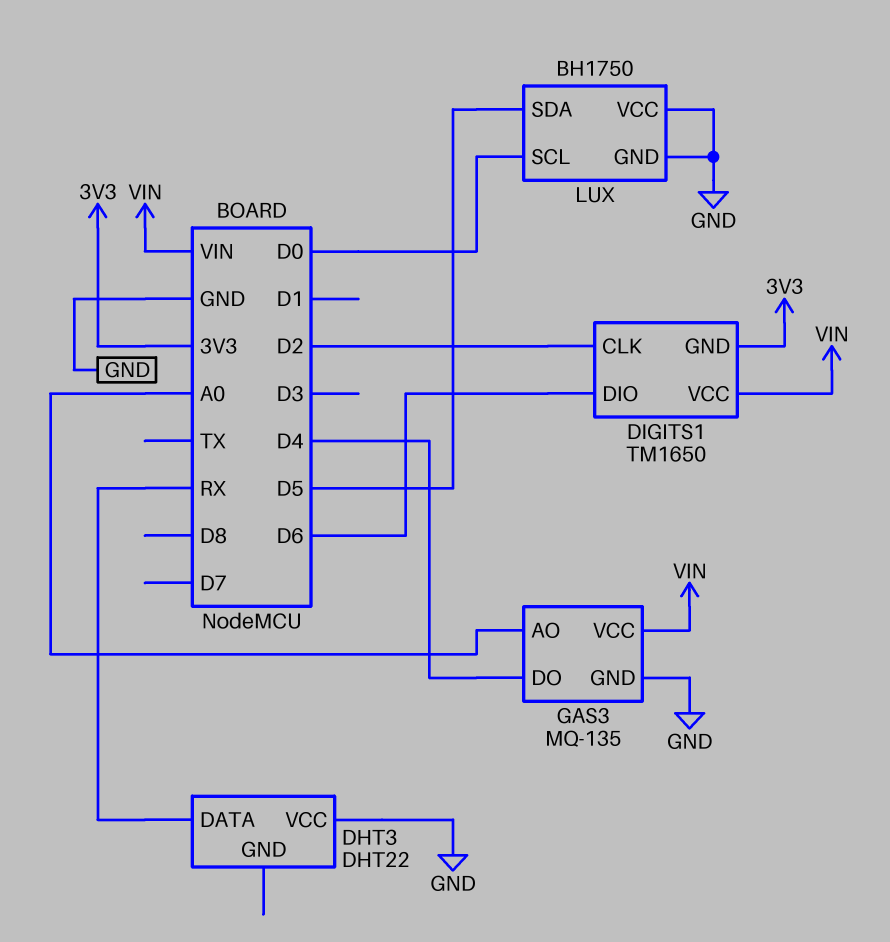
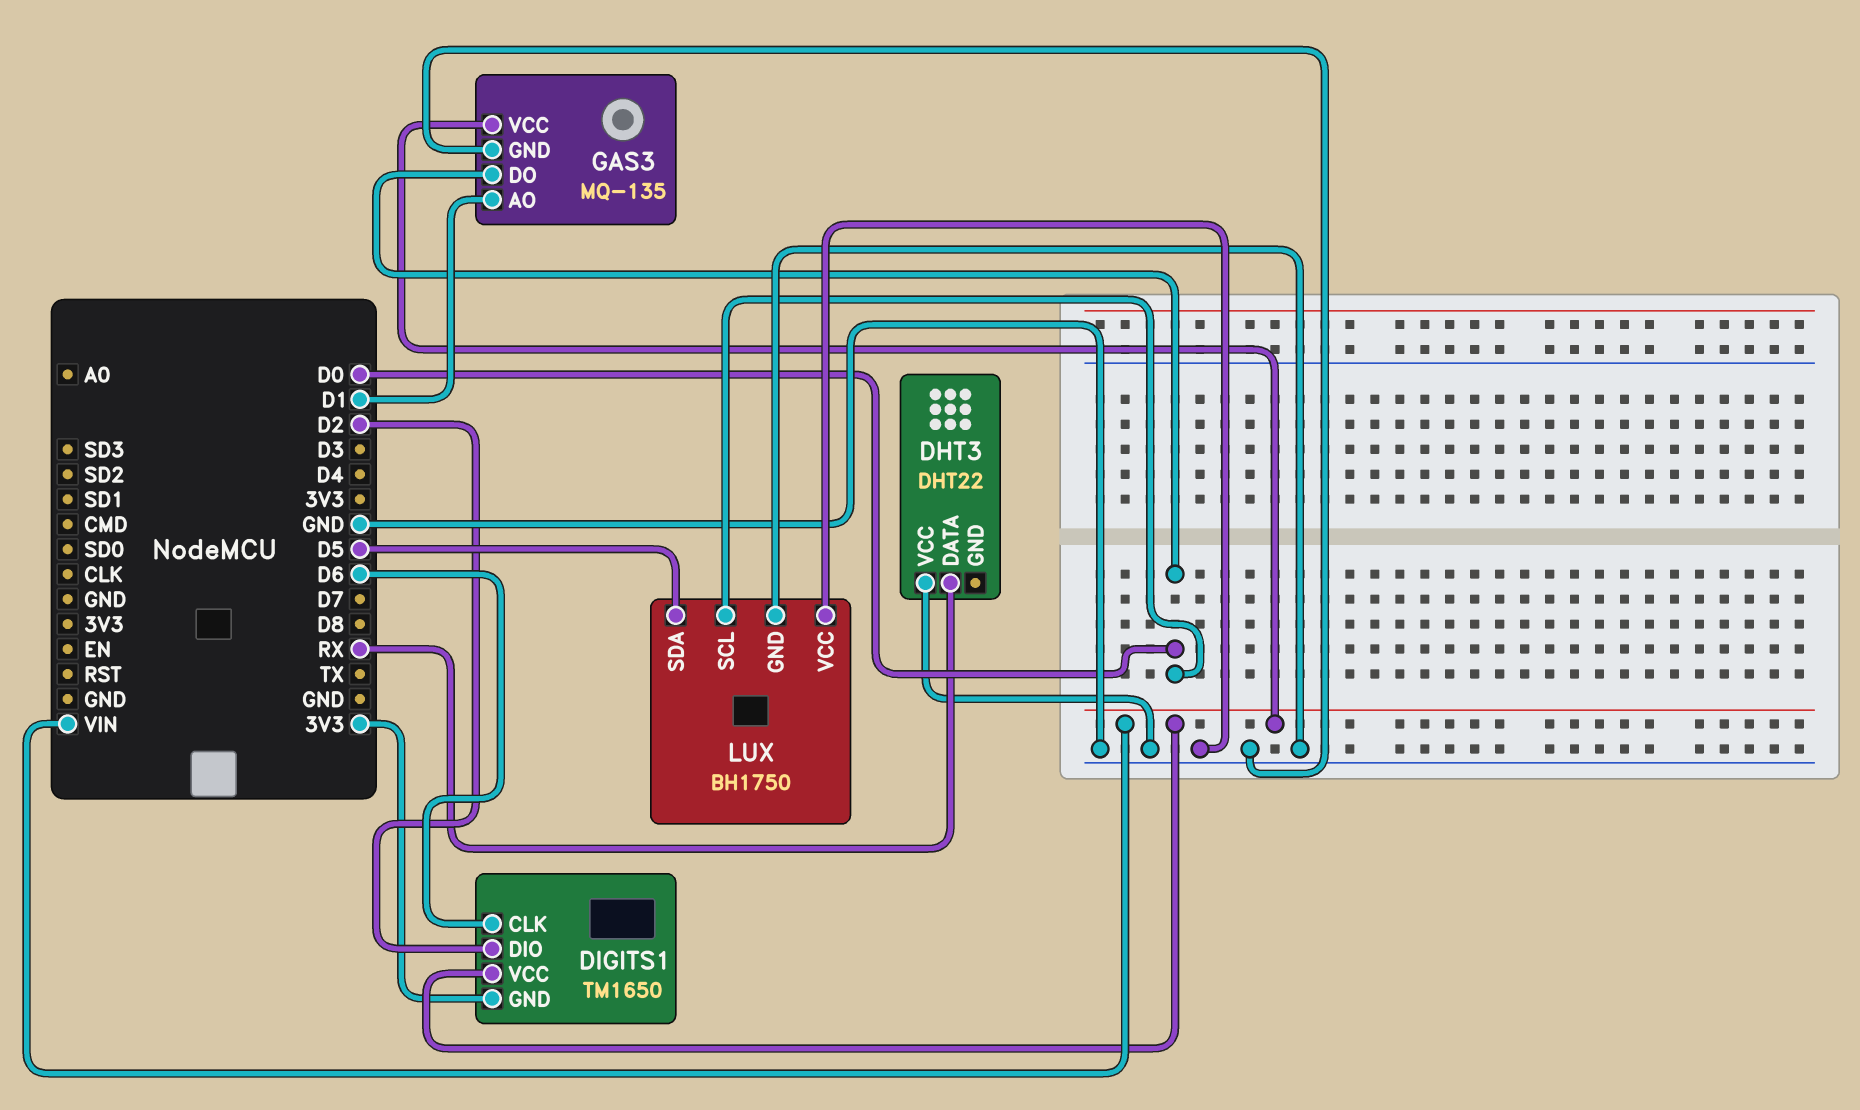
DIGITS1 pin CLK: D2 -> D6
DIGITS1 pin DIO: D6 -> D2
GAS3 pin AO: A0 -> D1
GAS3 pin DO: D4 -> D0

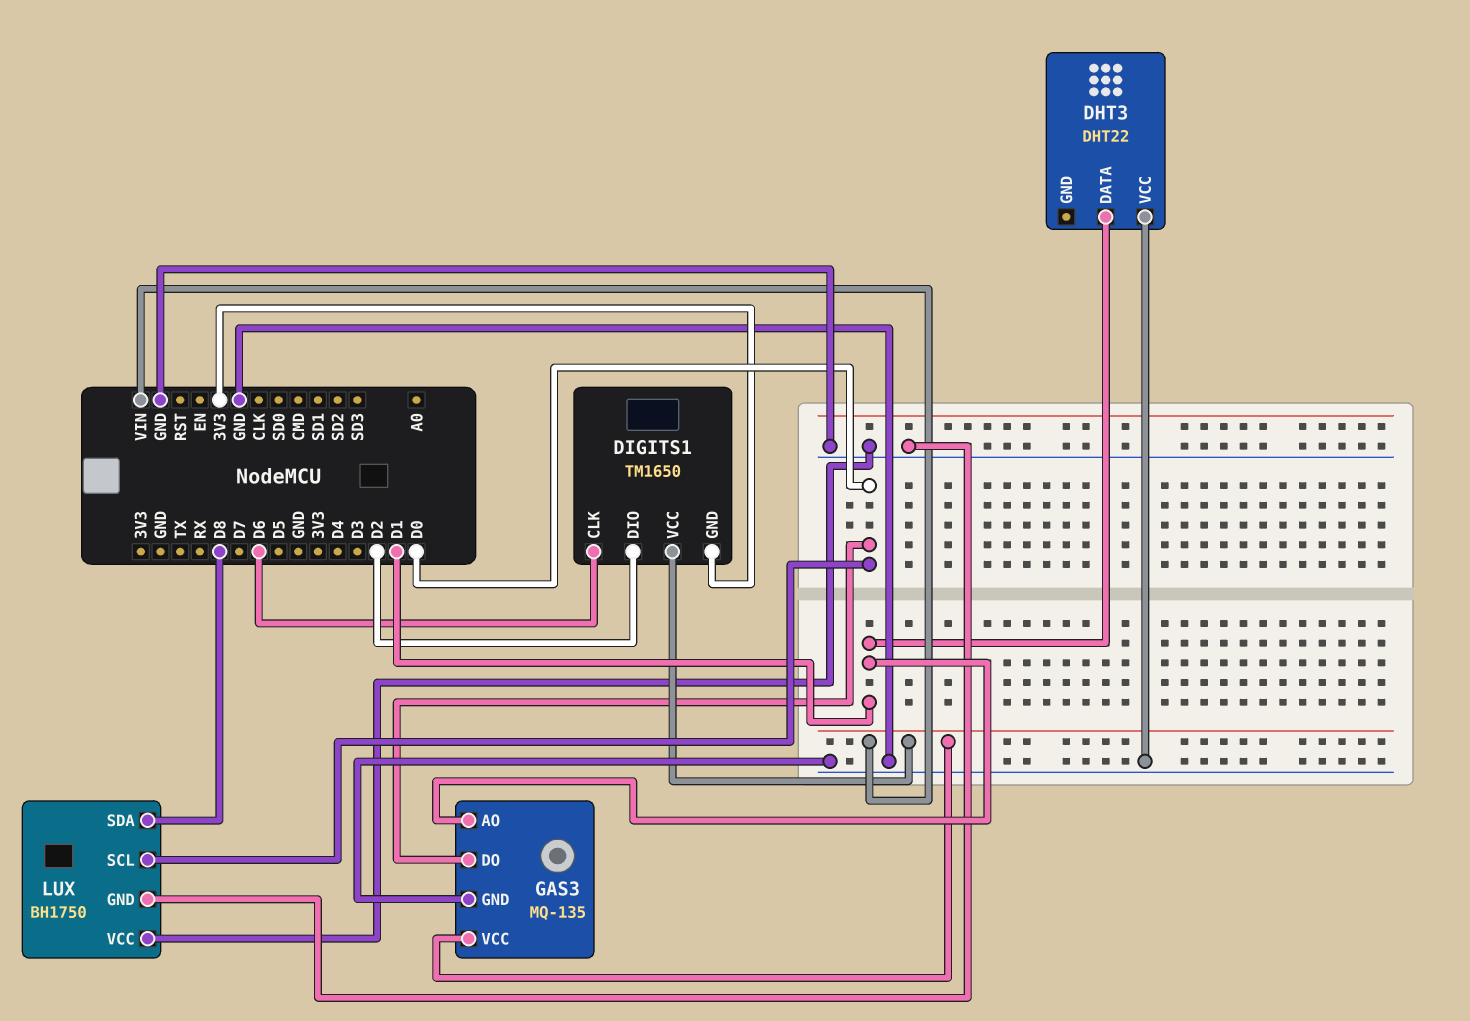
DHT3 pin DATA: RX -> D1
LUX pin SDA: D5 -> D8

